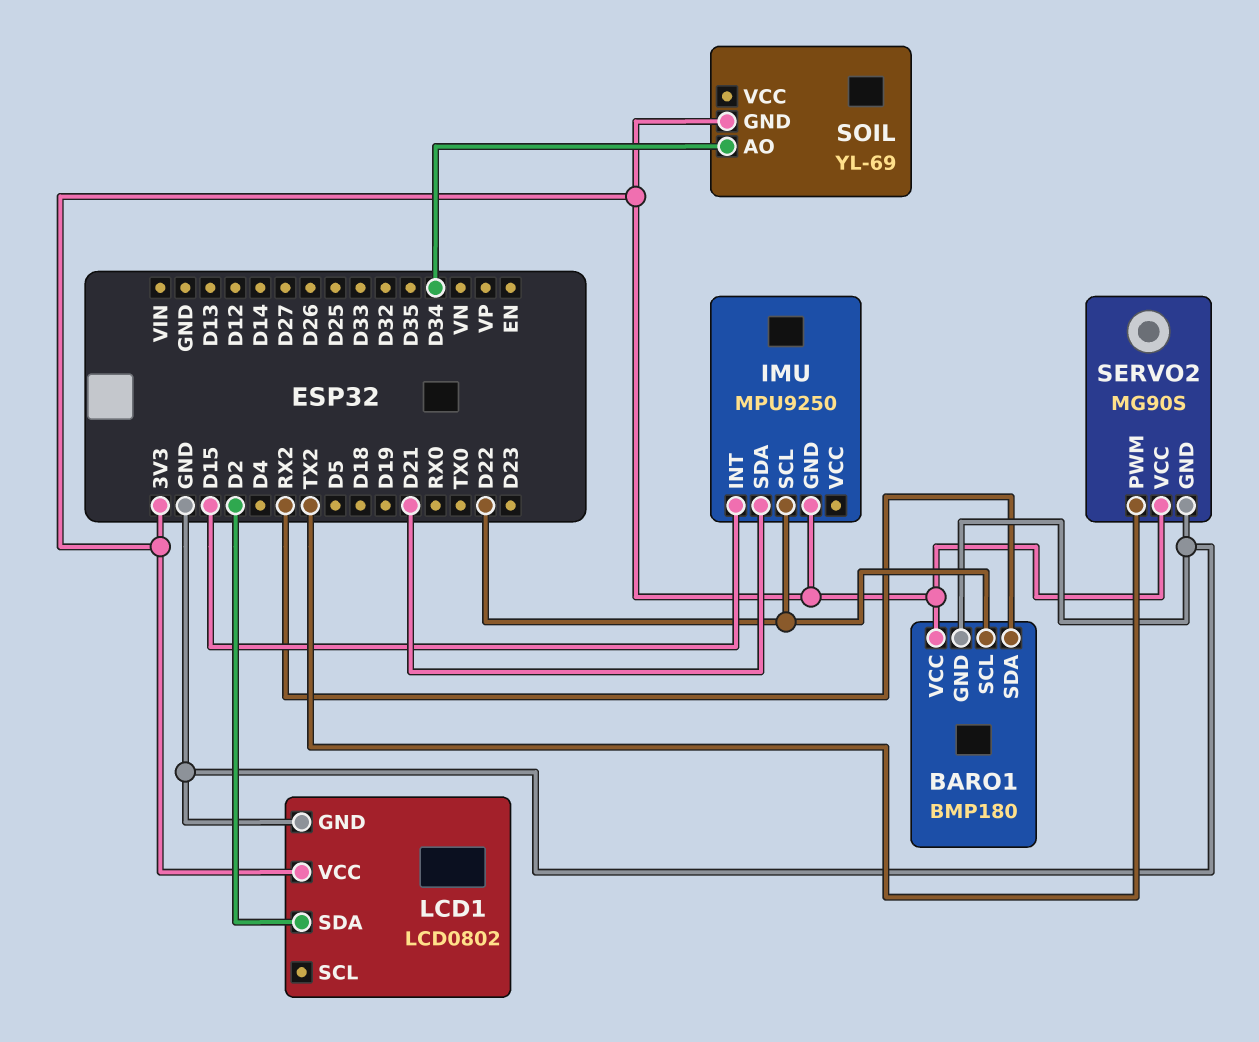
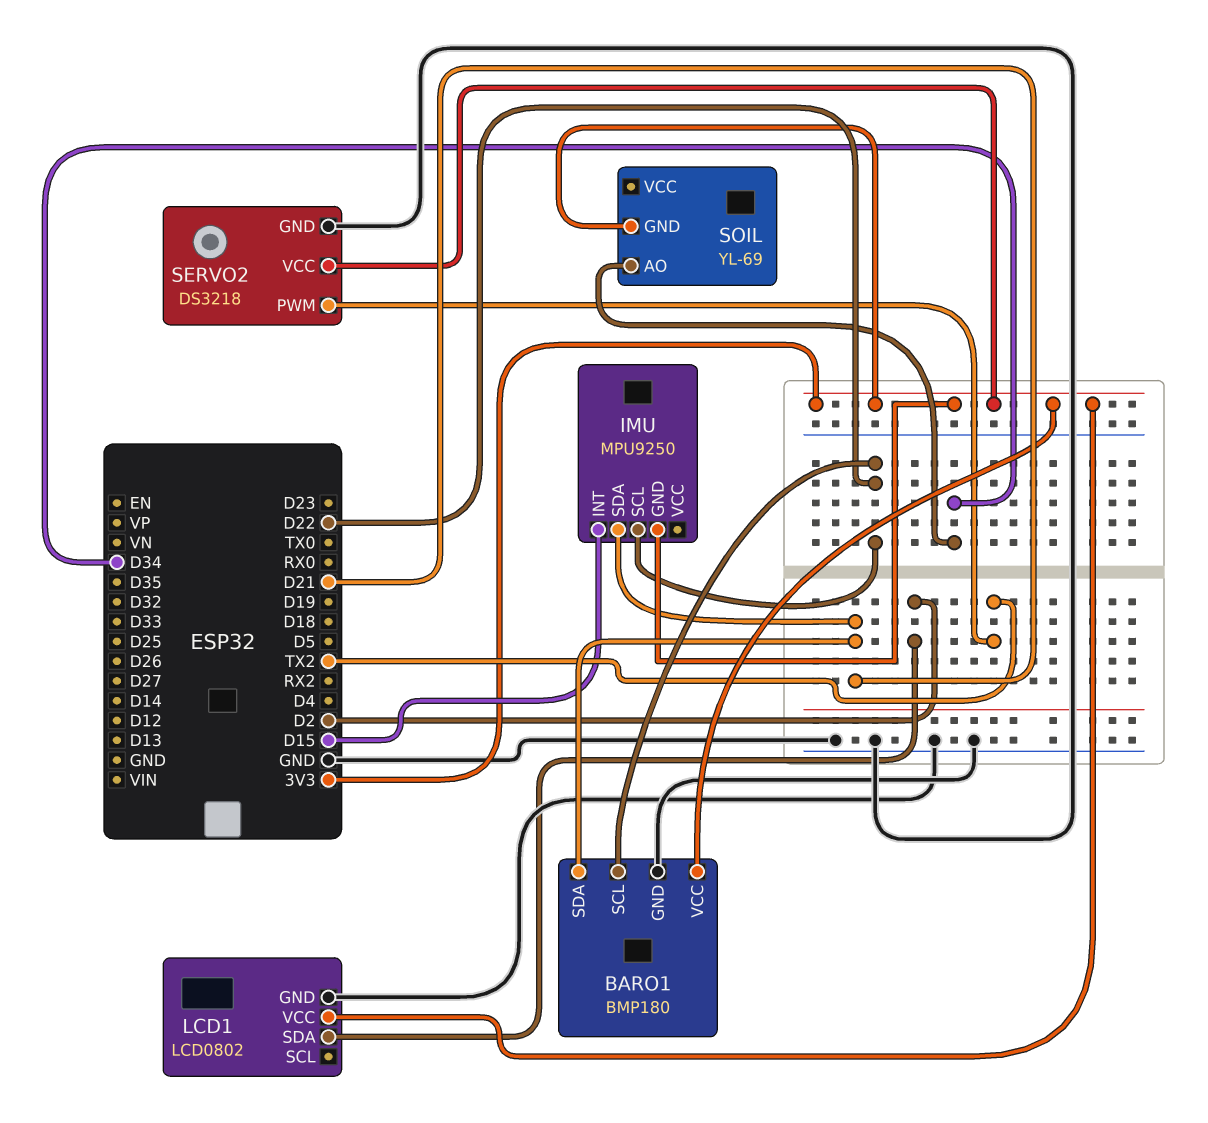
BARO1 pin SDA: RX2 -> D21
SERVO2: MG90S -> DS3218

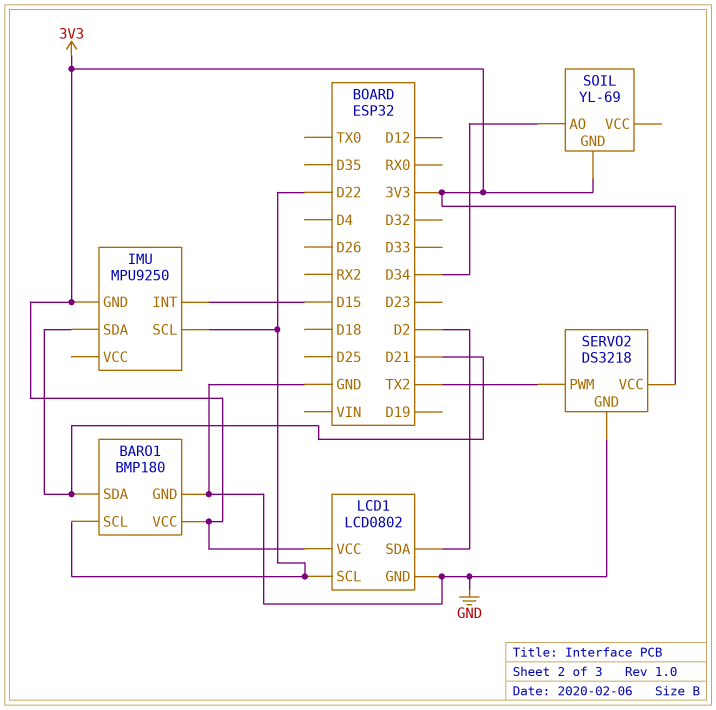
LCD1 pin SCL: none -> D22

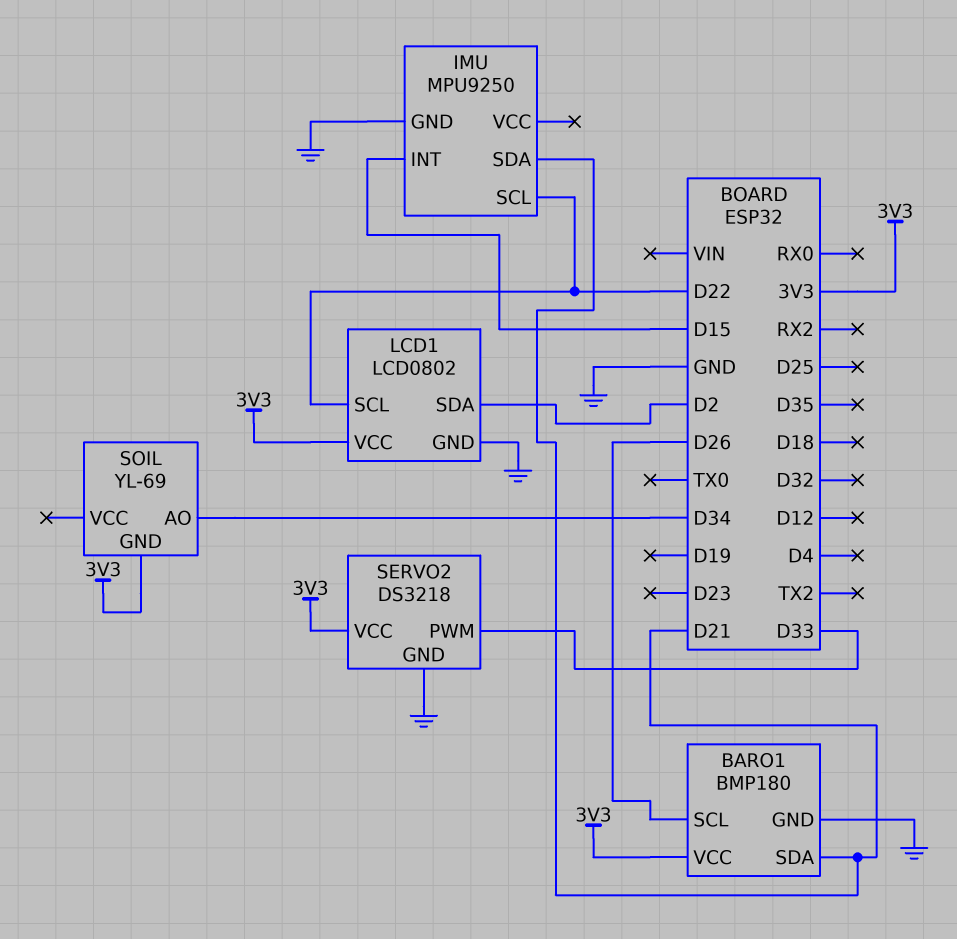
BARO1 pin SCL: D22 -> D26
IMU pin GND: 3V3 -> GND
SERVO2 pin PWM: TX2 -> D33

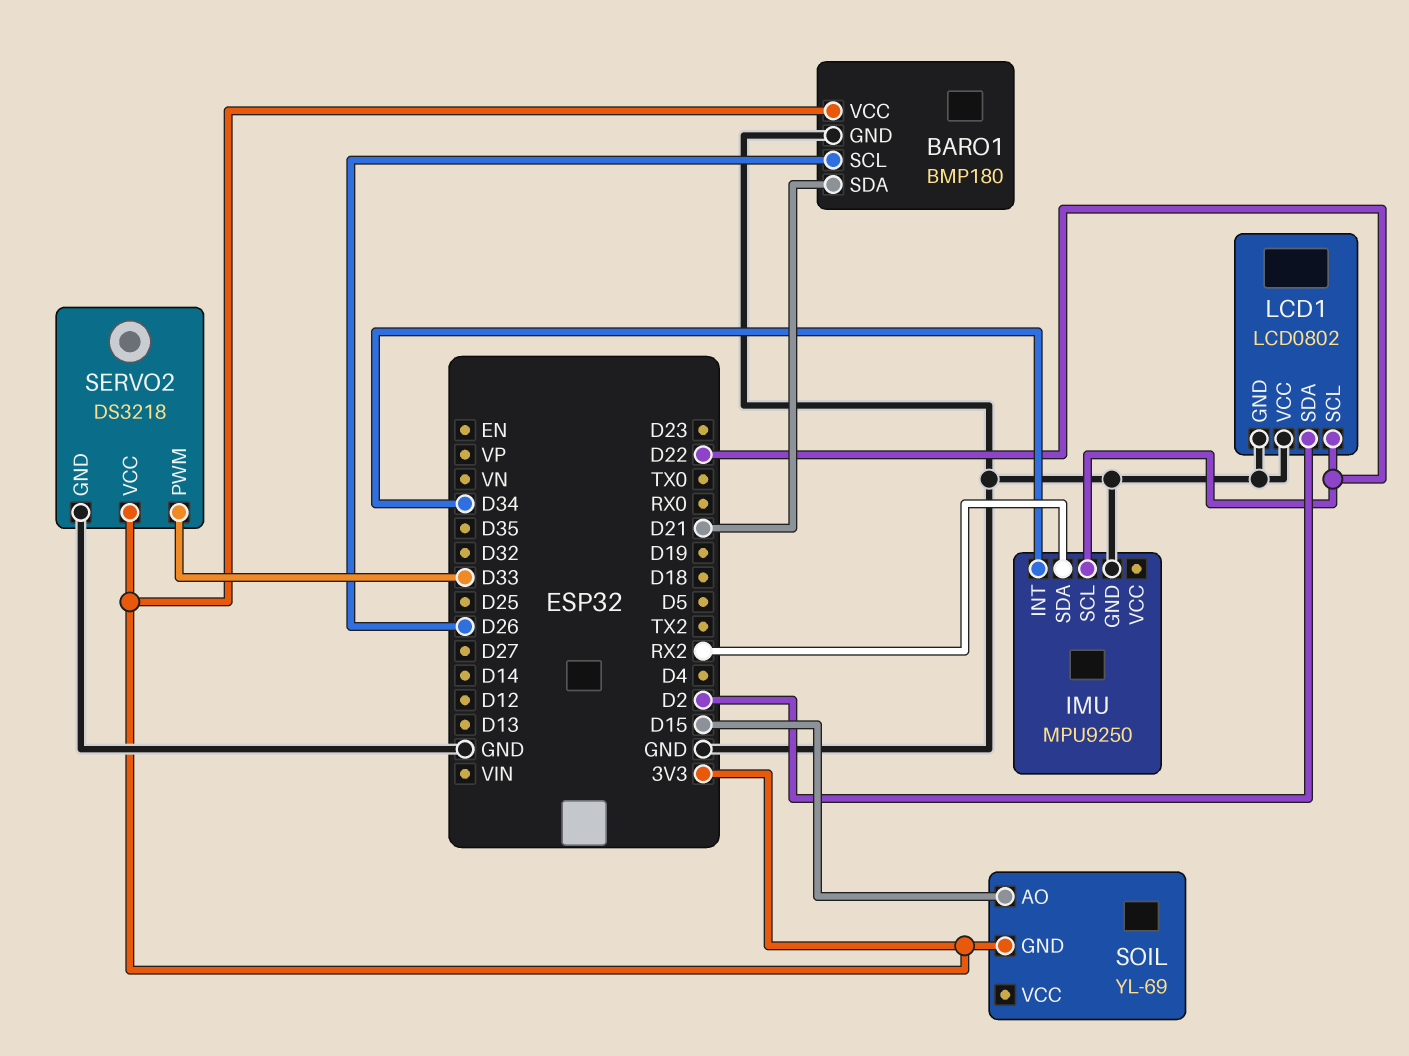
IMU pin INT: D15 -> D34
IMU pin SDA: D21 -> RX2
LCD1 pin VCC: 3V3 -> GND
SOIL pin AO: D34 -> D15

